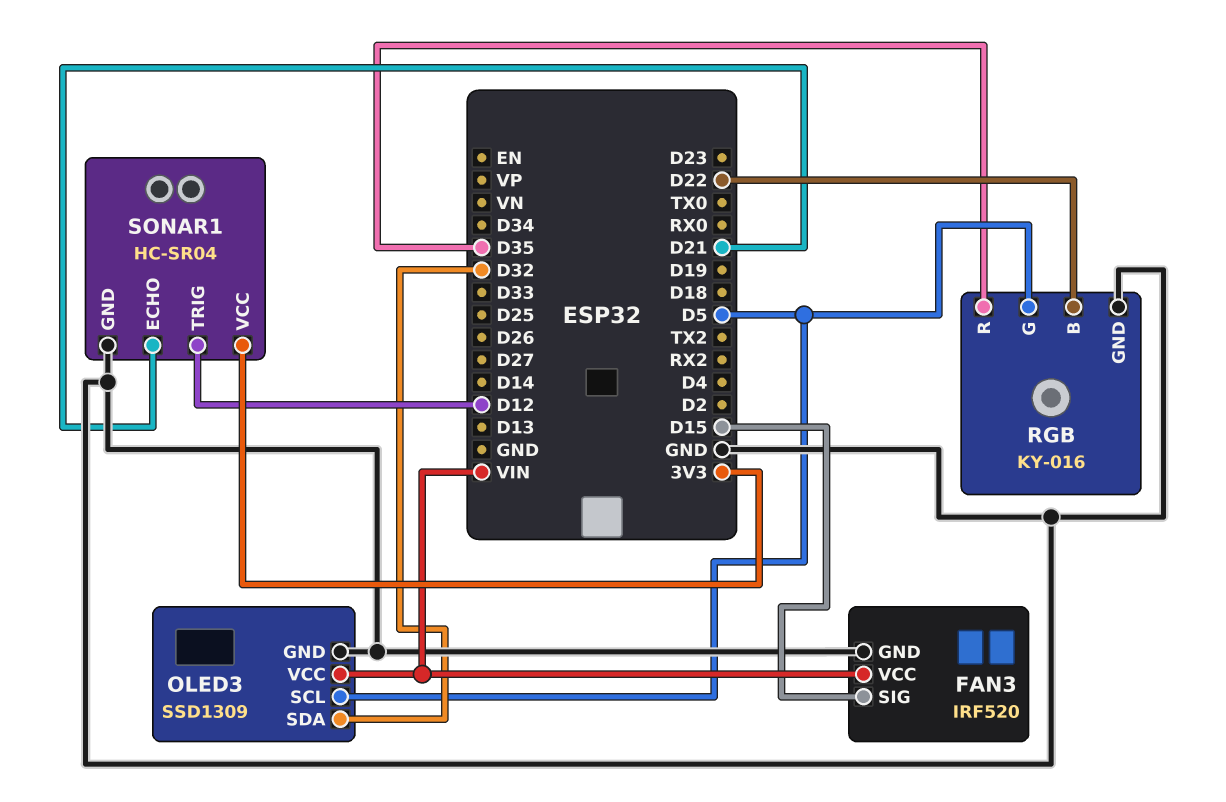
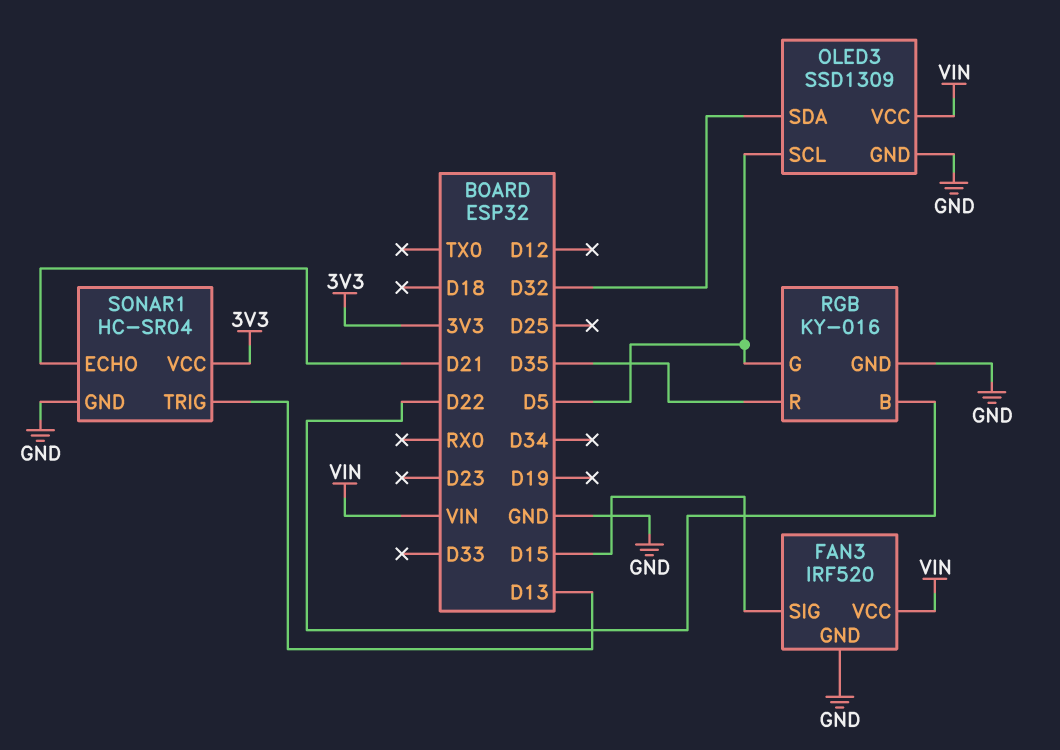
SONAR1 pin TRIG: D12 -> D13

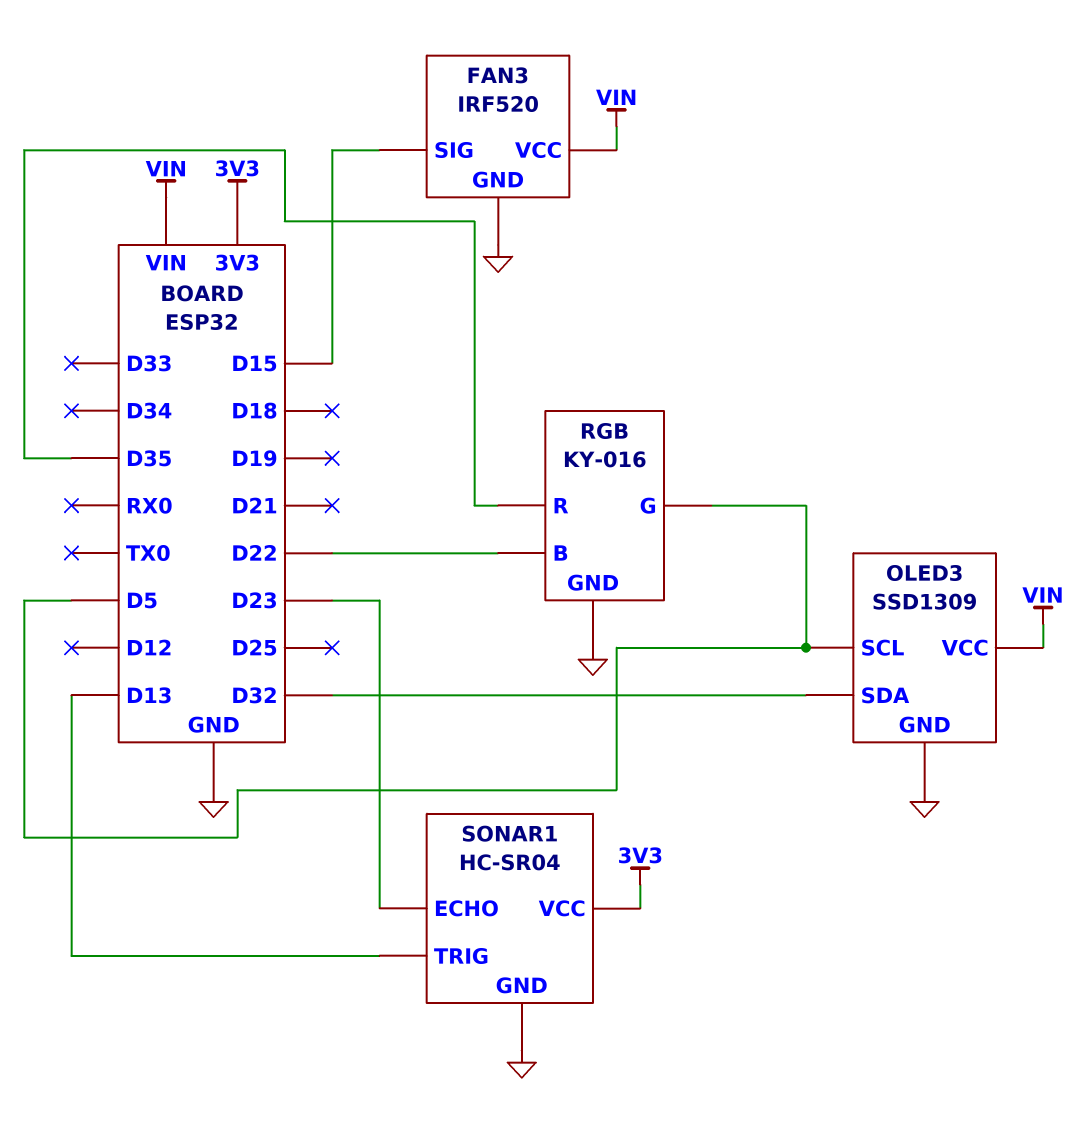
SONAR1 pin ECHO: D21 -> D23

